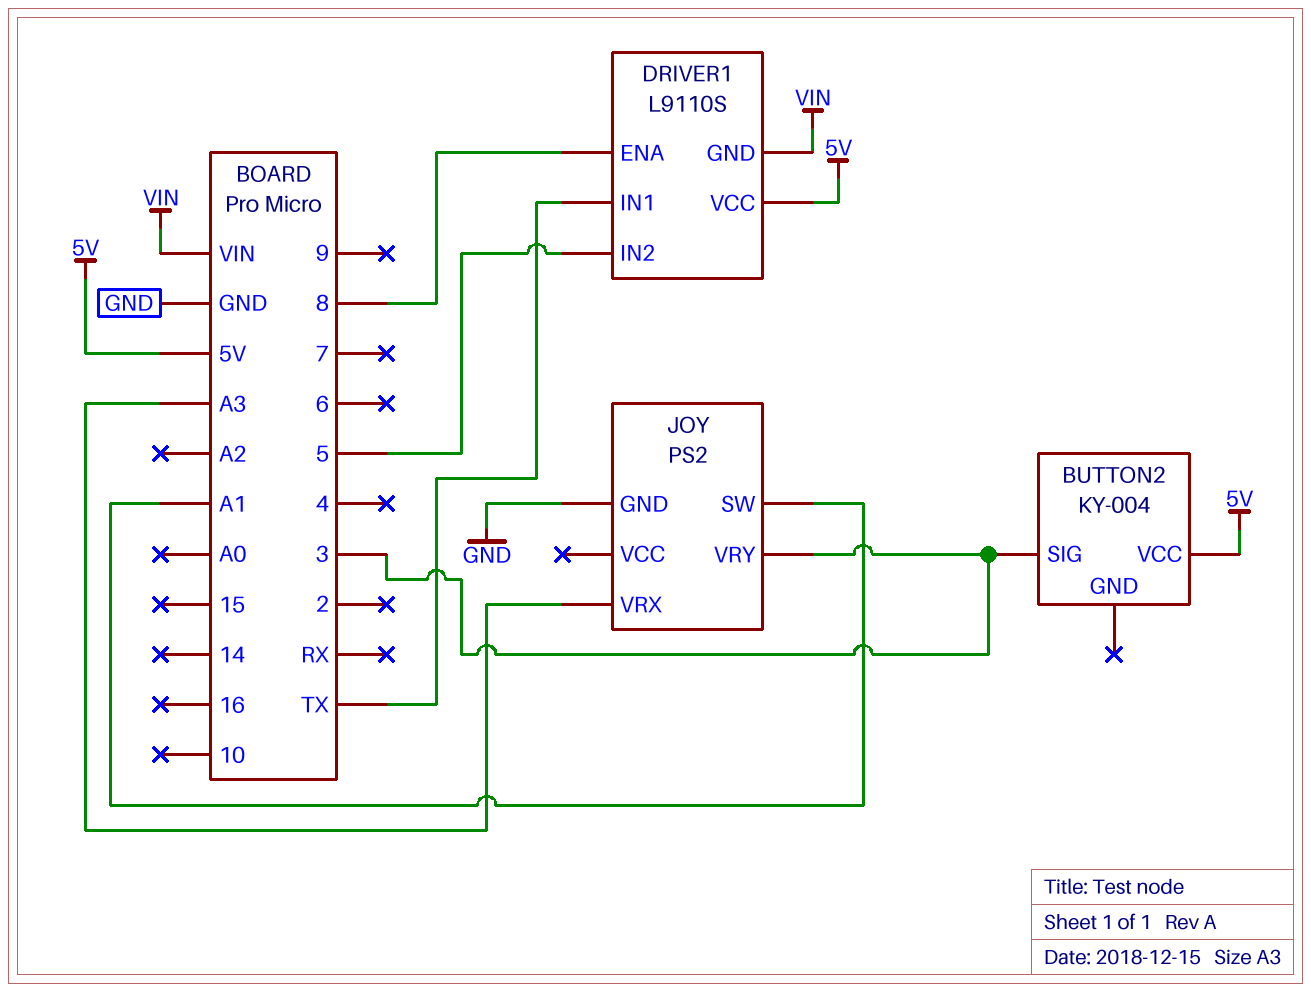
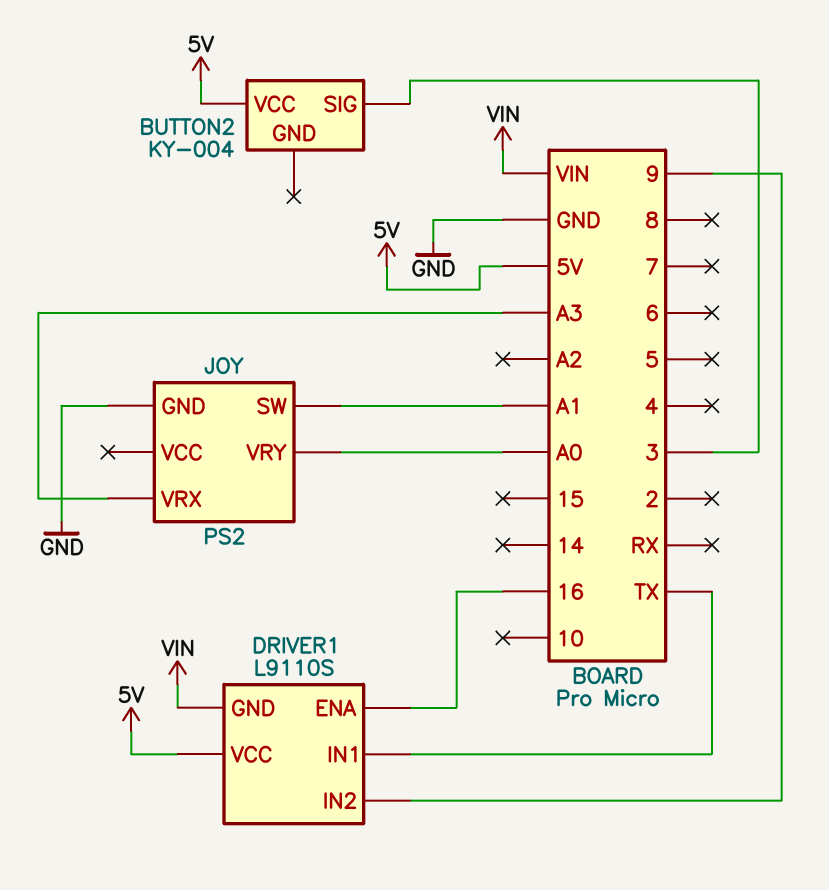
DRIVER1 pin ENA: 8 -> 16
DRIVER1 pin IN2: 5 -> 9
JOY pin VRY: 3 -> A0

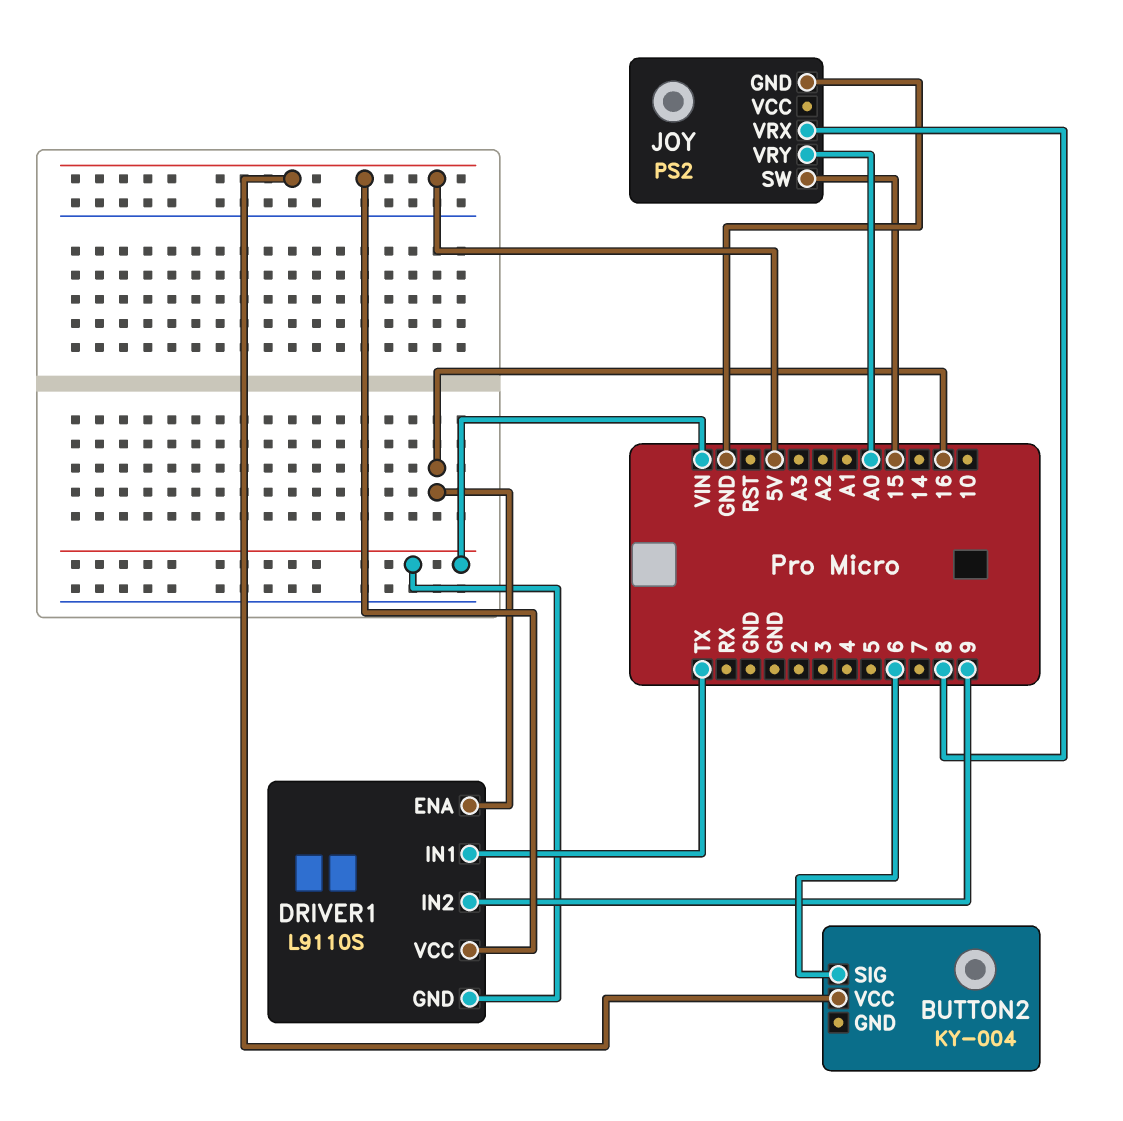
BUTTON2 pin SIG: 3 -> 6
JOY pin SW: A1 -> 15
JOY pin VRX: A3 -> 8

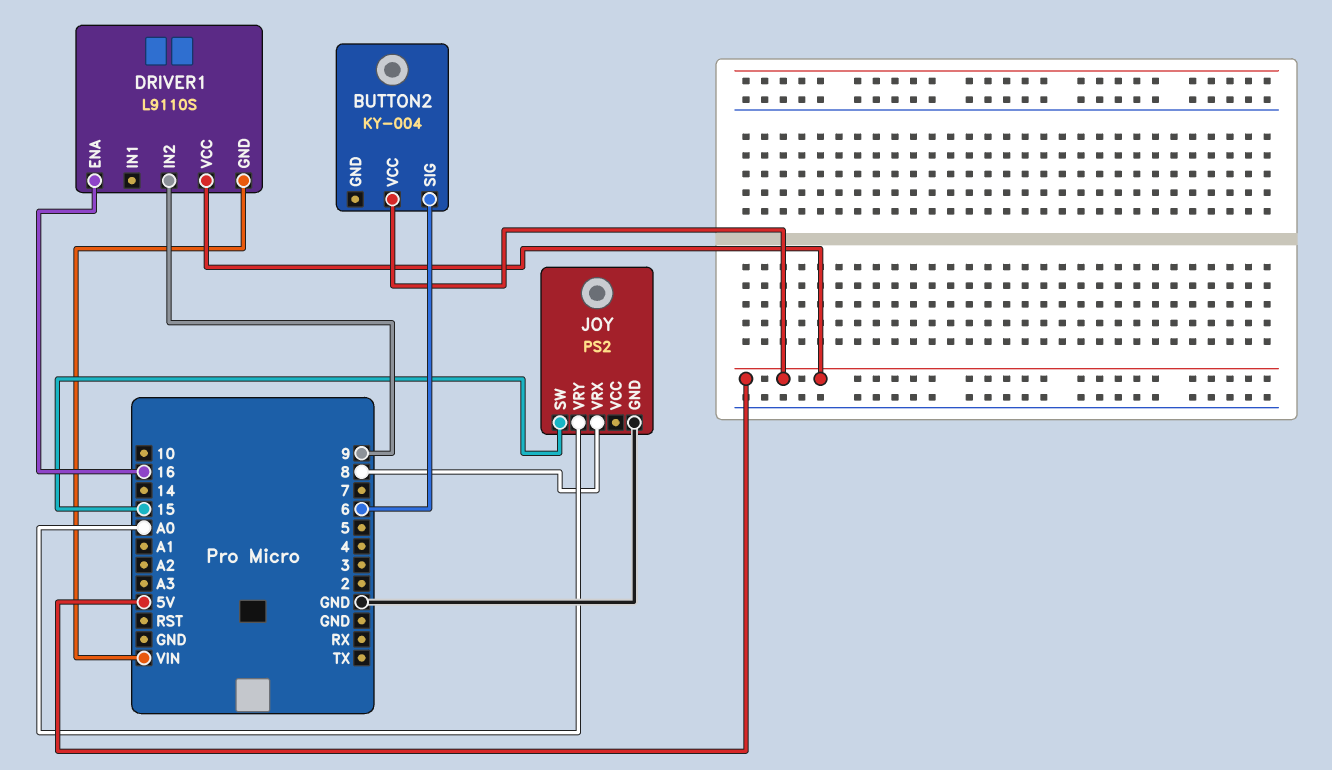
DRIVER1 pin IN1: TX -> none

